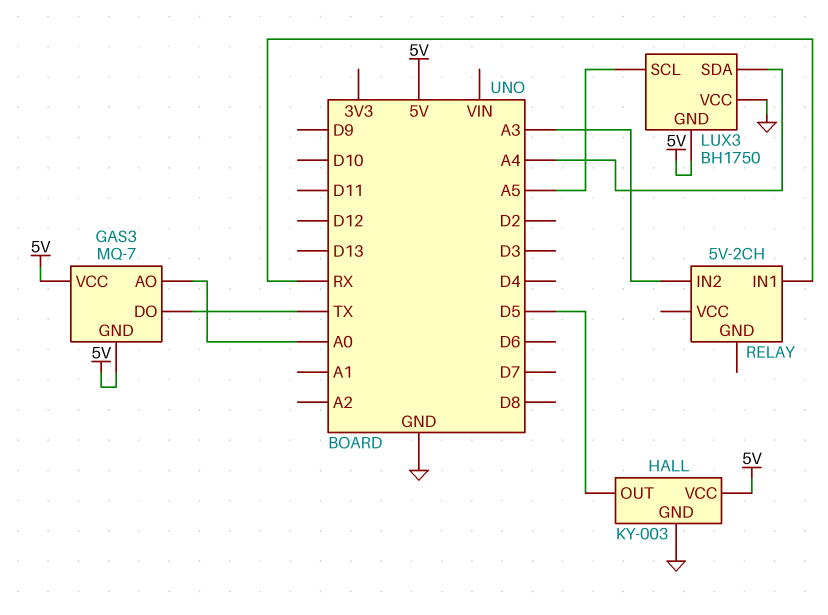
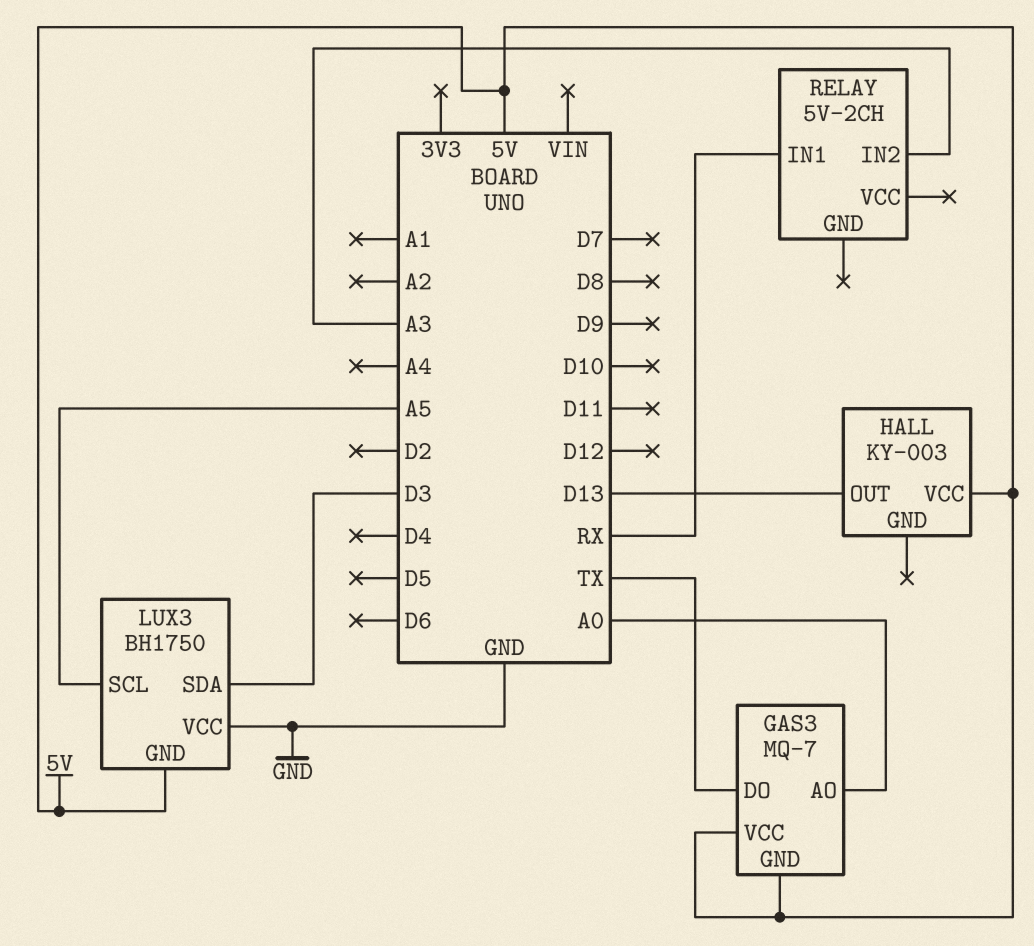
HALL pin GND: GND -> none
HALL pin OUT: D5 -> D13
LUX3 pin SDA: A4 -> D3

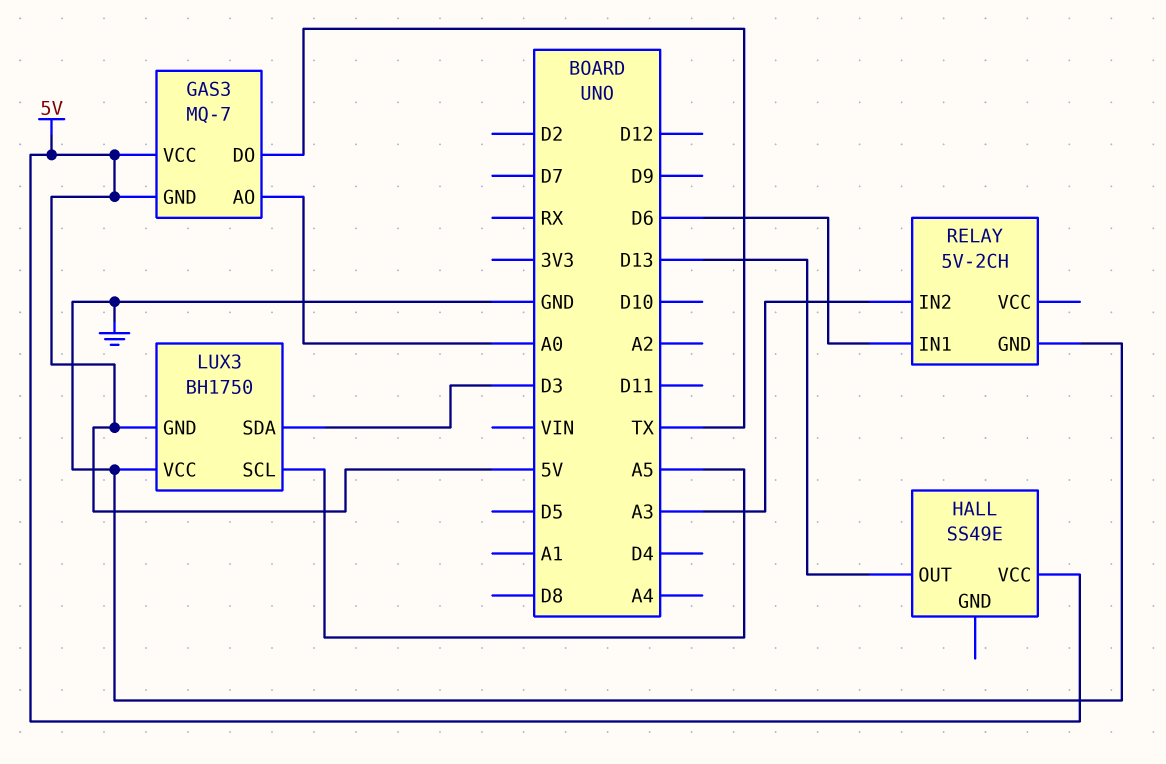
HALL: KY-003 -> SS49E
RELAY pin GND: none -> GND
RELAY pin IN1: RX -> D6

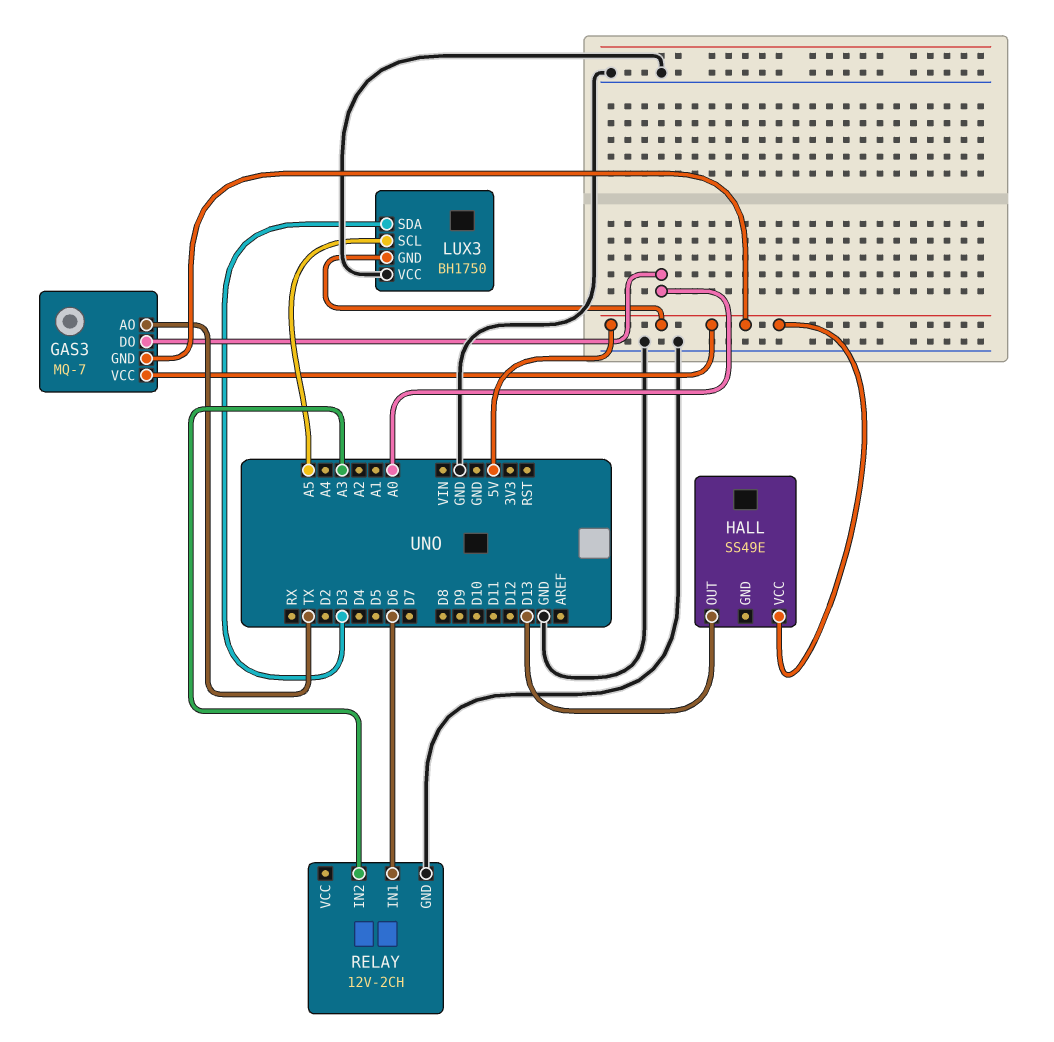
GAS3 pin AO: A0 -> TX
GAS3 pin DO: TX -> A0
RELAY: 5V-2CH -> 12V-2CH

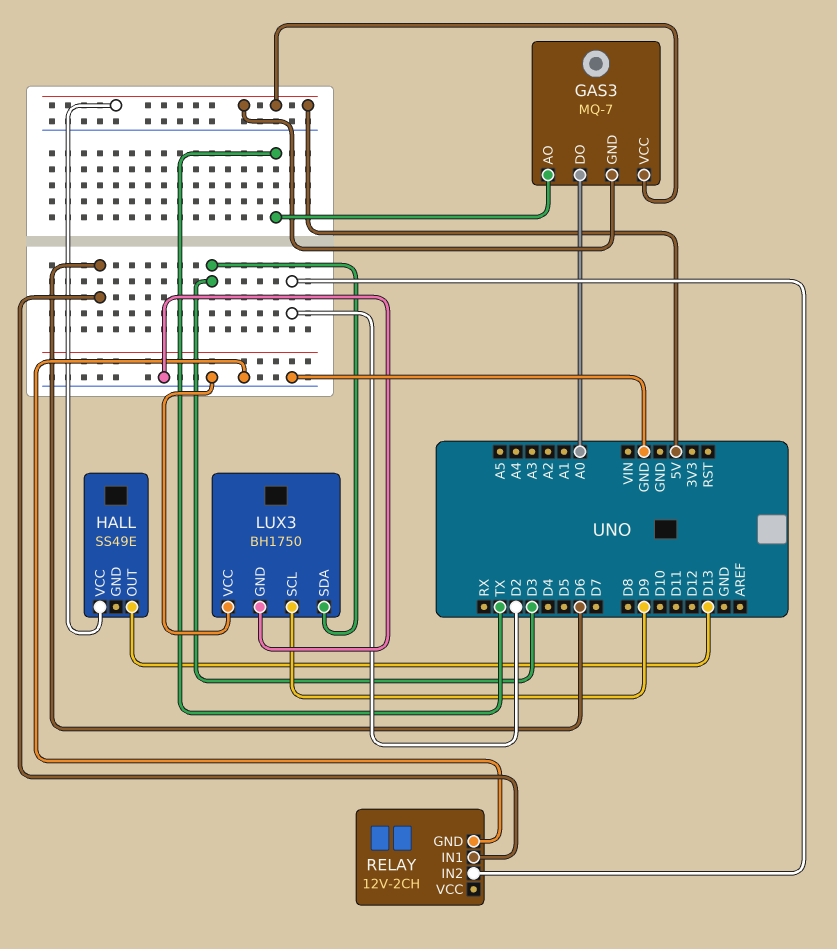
LUX3 pin GND: 5V -> GND
LUX3 pin SCL: A5 -> D9
RELAY pin IN2: A3 -> D2

